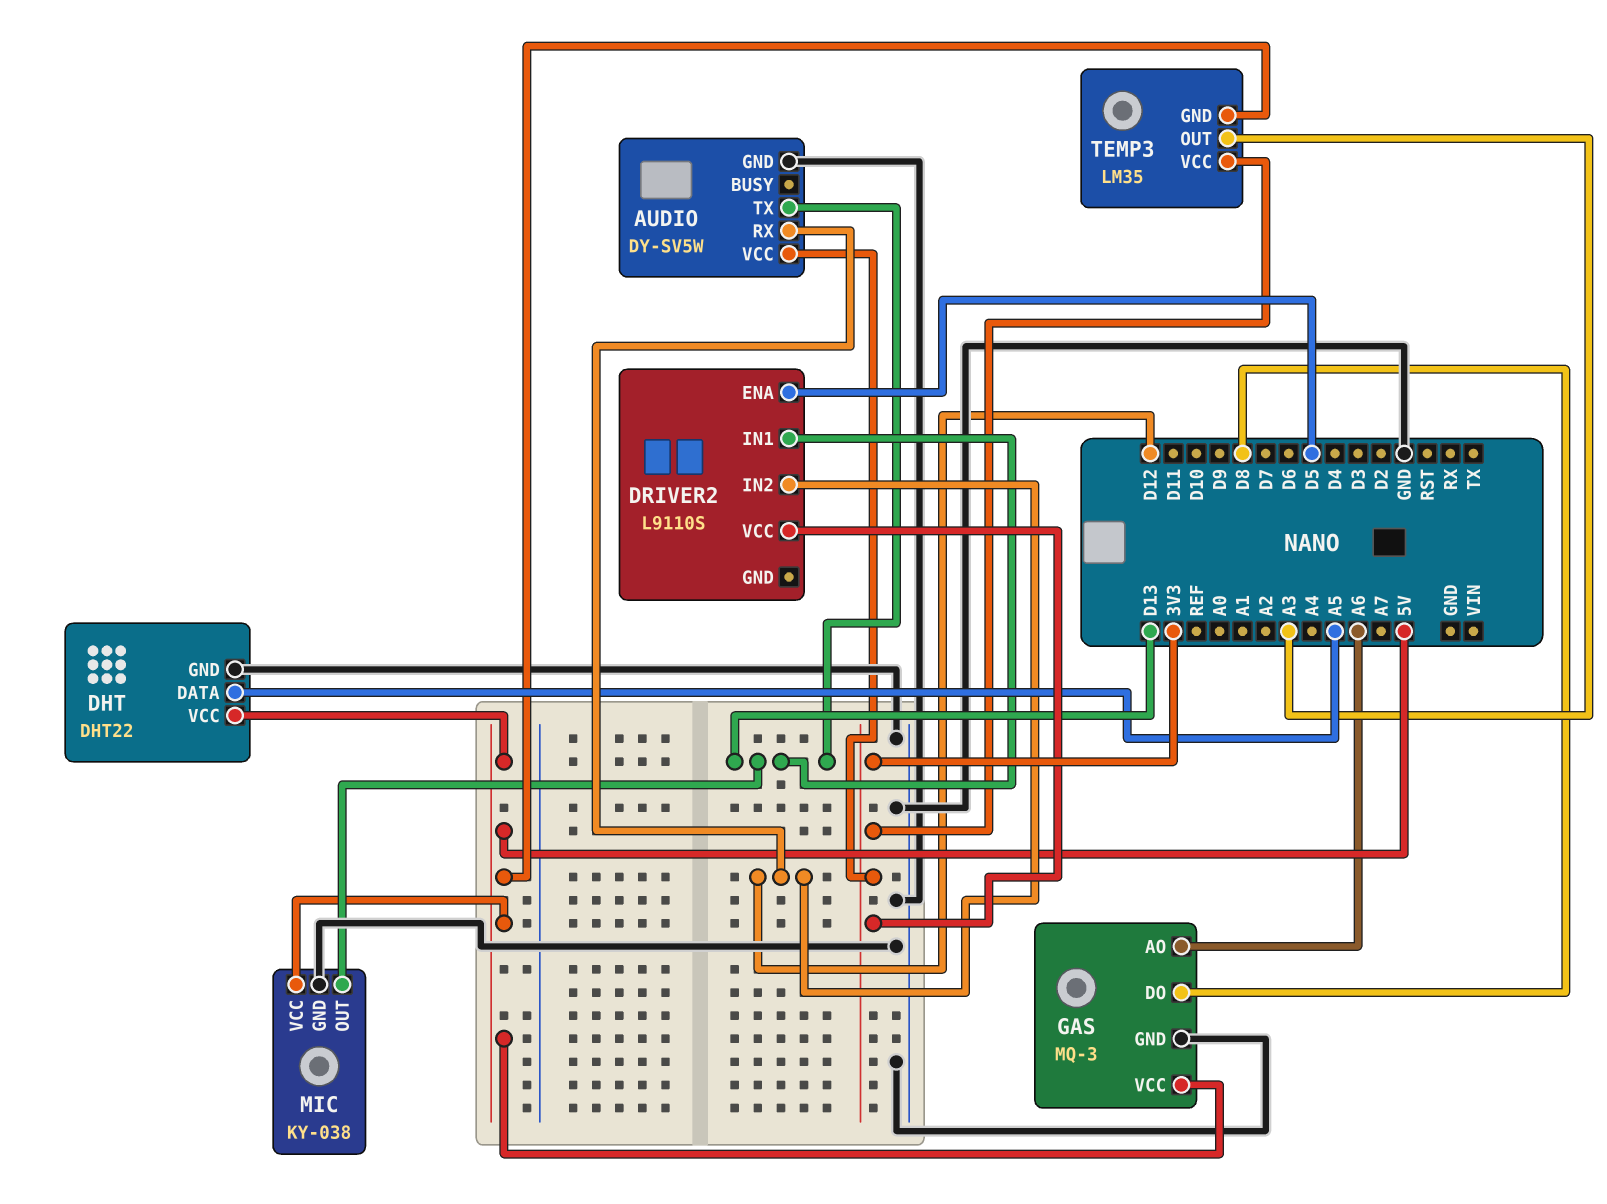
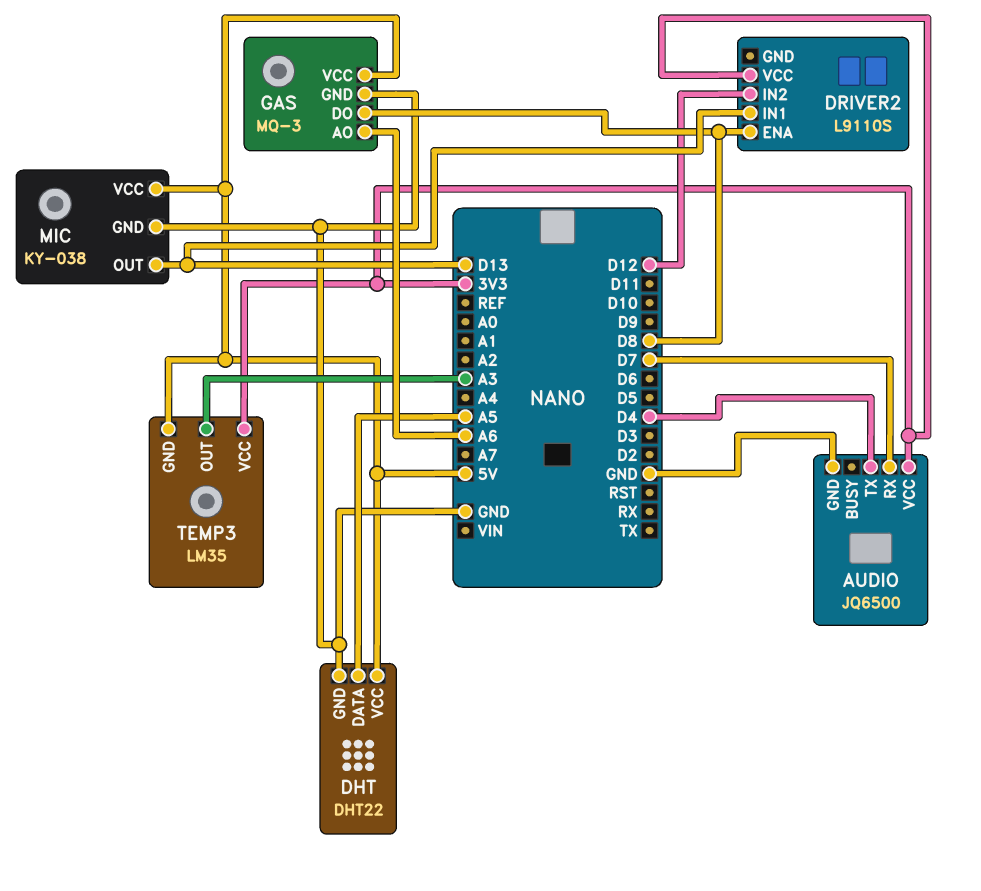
AUDIO: DY-SV5W -> JQ6500
AUDIO pin RX: D12 -> D7
AUDIO pin TX: D13 -> D4
DRIVER2 pin ENA: D5 -> D8

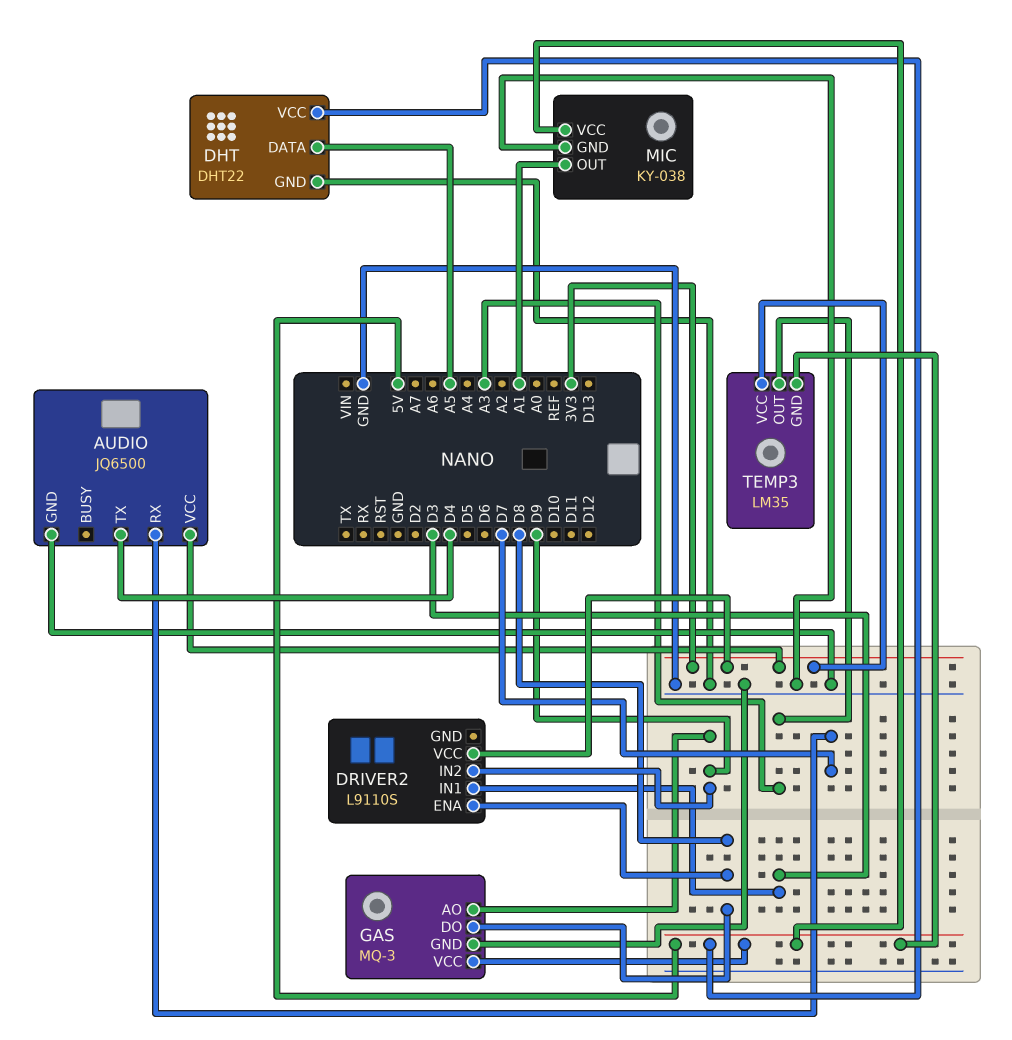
DRIVER2 pin IN1: D13 -> D3
DRIVER2 pin IN2: D12 -> D9
GAS pin AO: A6 -> D9
MIC pin OUT: D13 -> A1

